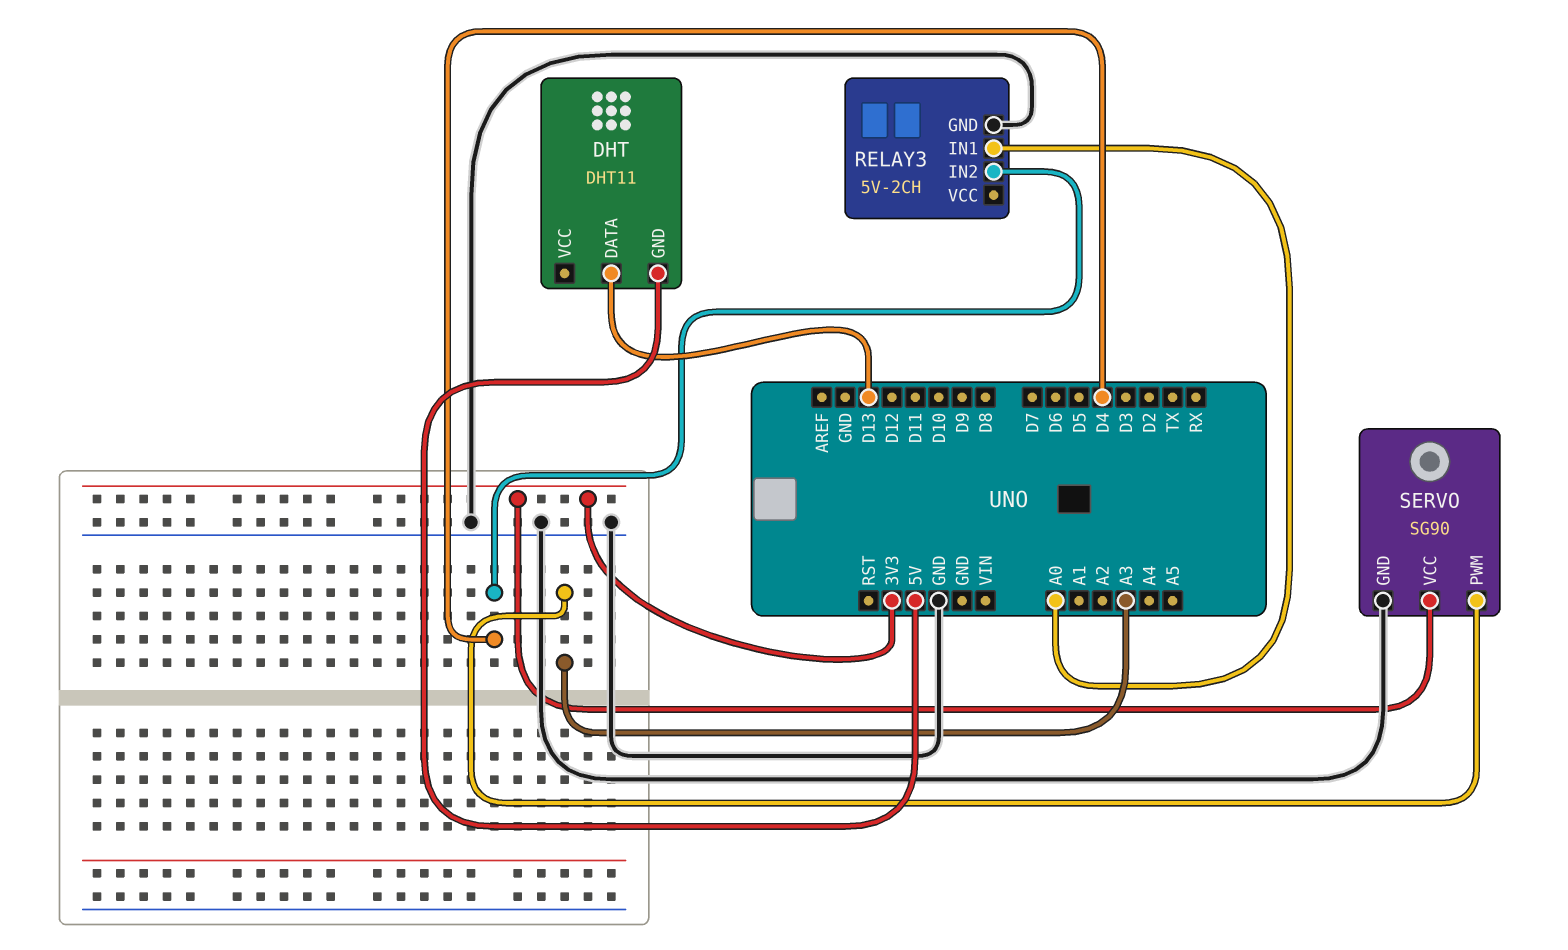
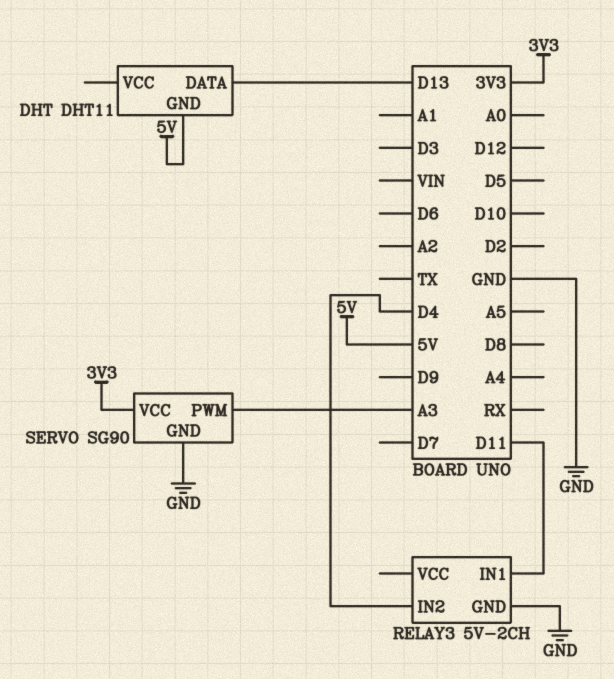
RELAY3 pin IN1: A0 -> D11

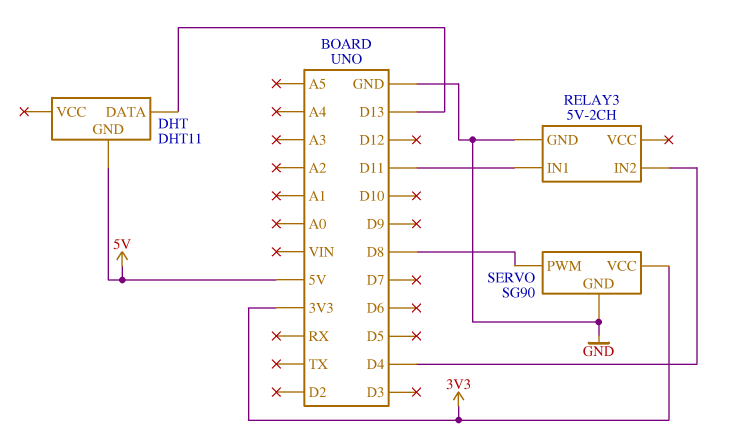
SERVO pin PWM: A3 -> D8

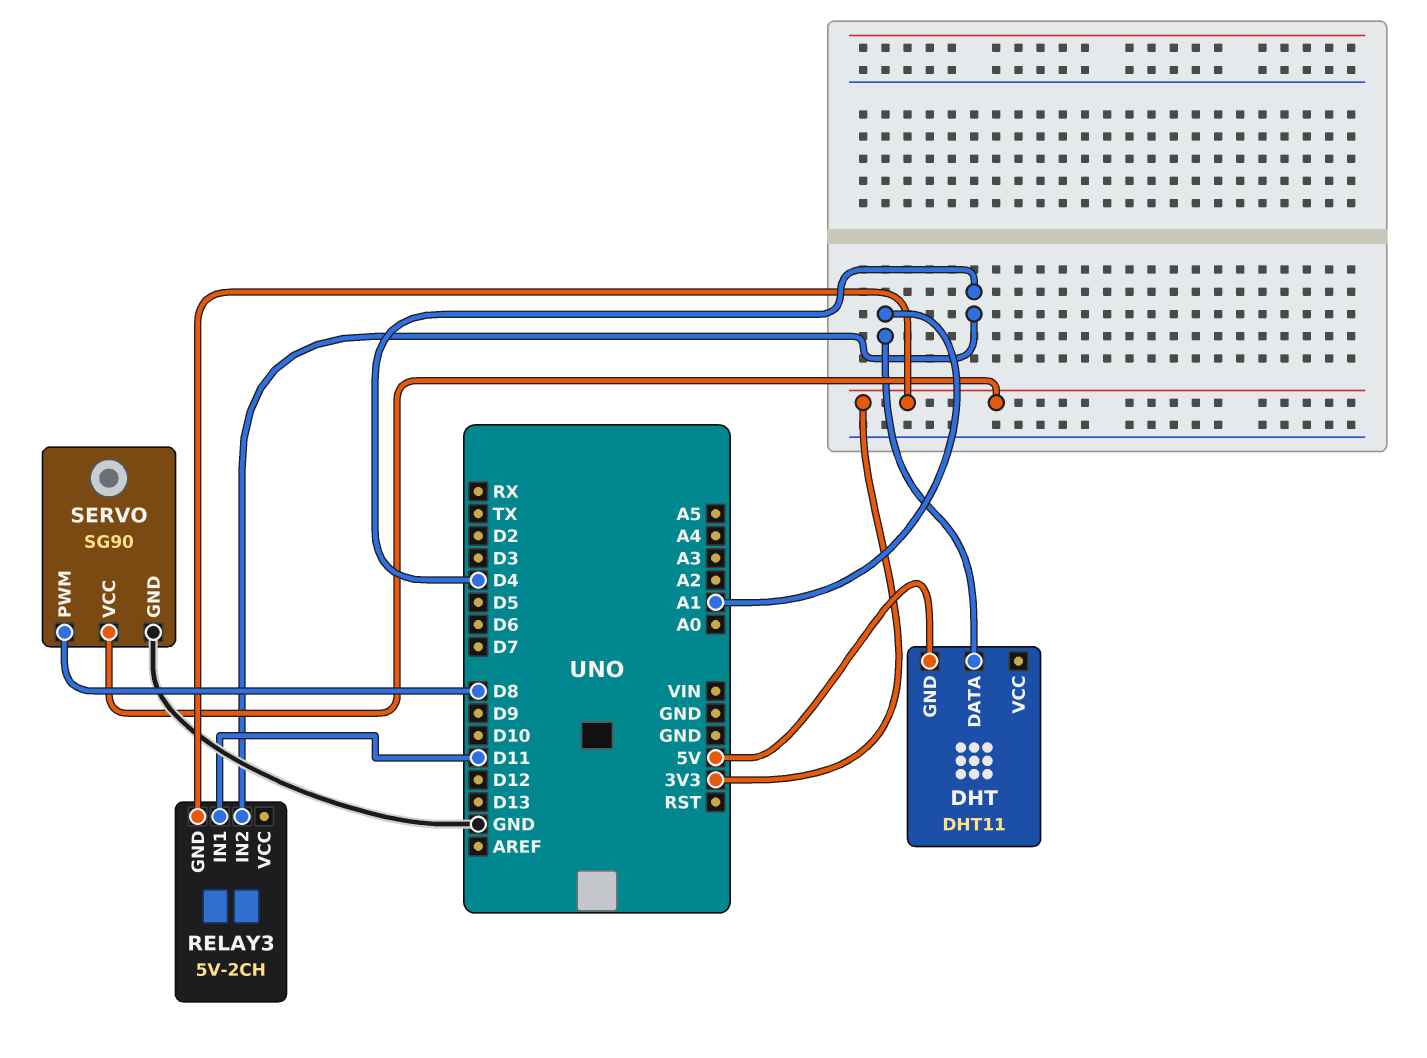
DHT pin DATA: D13 -> A1
RELAY3 pin GND: GND -> 3V3

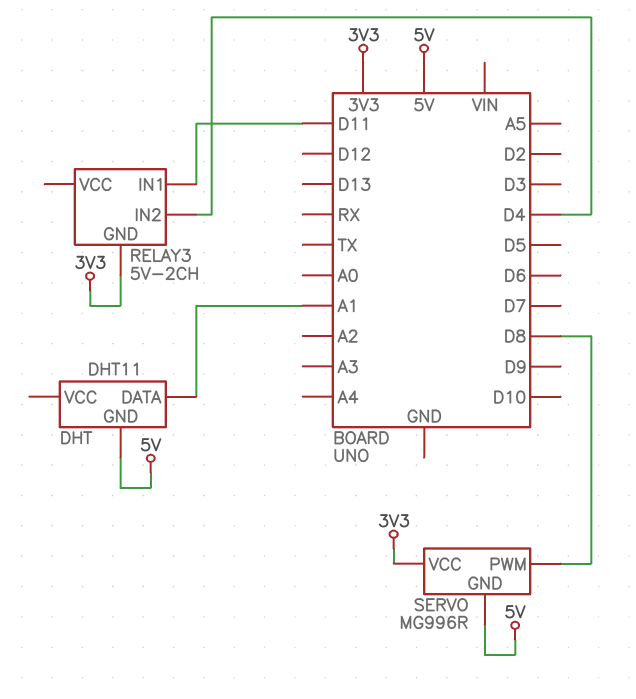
SERVO: SG90 -> MG996R
SERVO pin GND: GND -> 5V

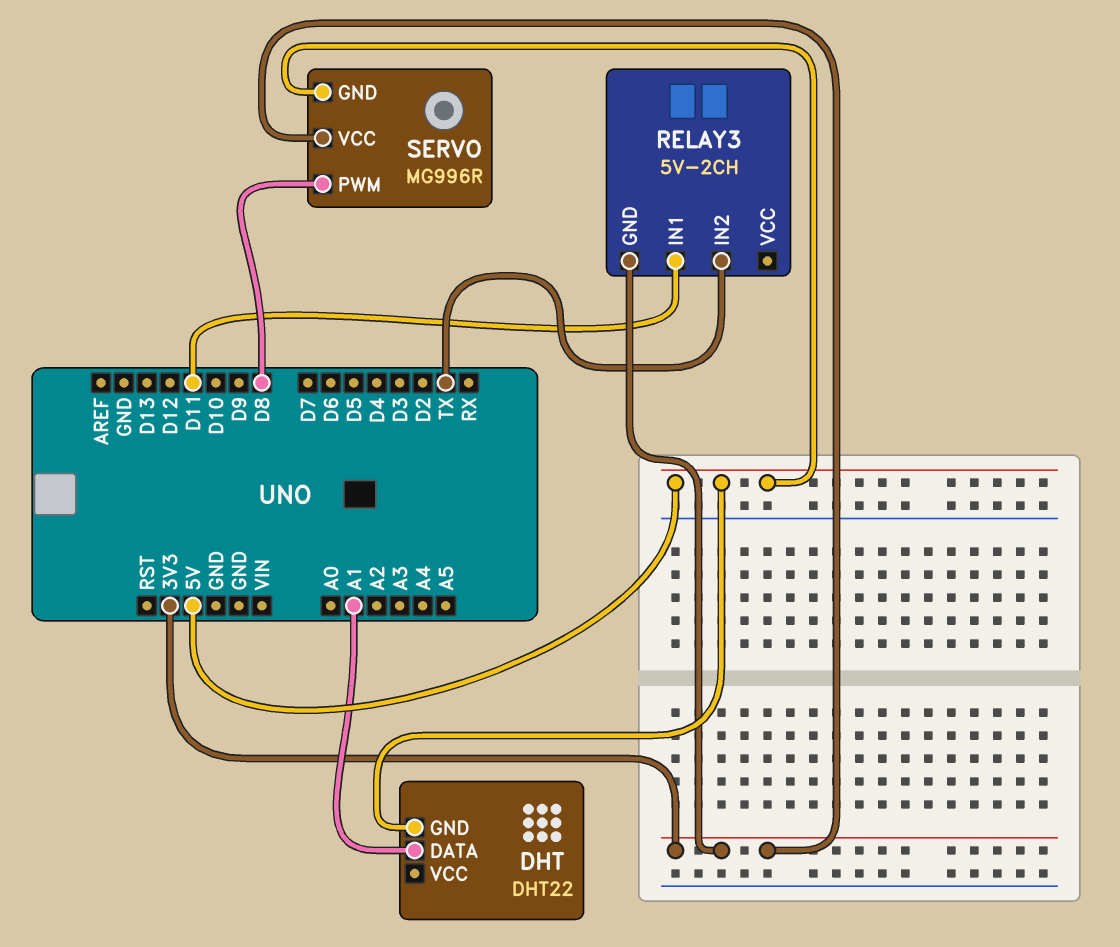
DHT: DHT11 -> DHT22
RELAY3 pin IN2: D4 -> TX

